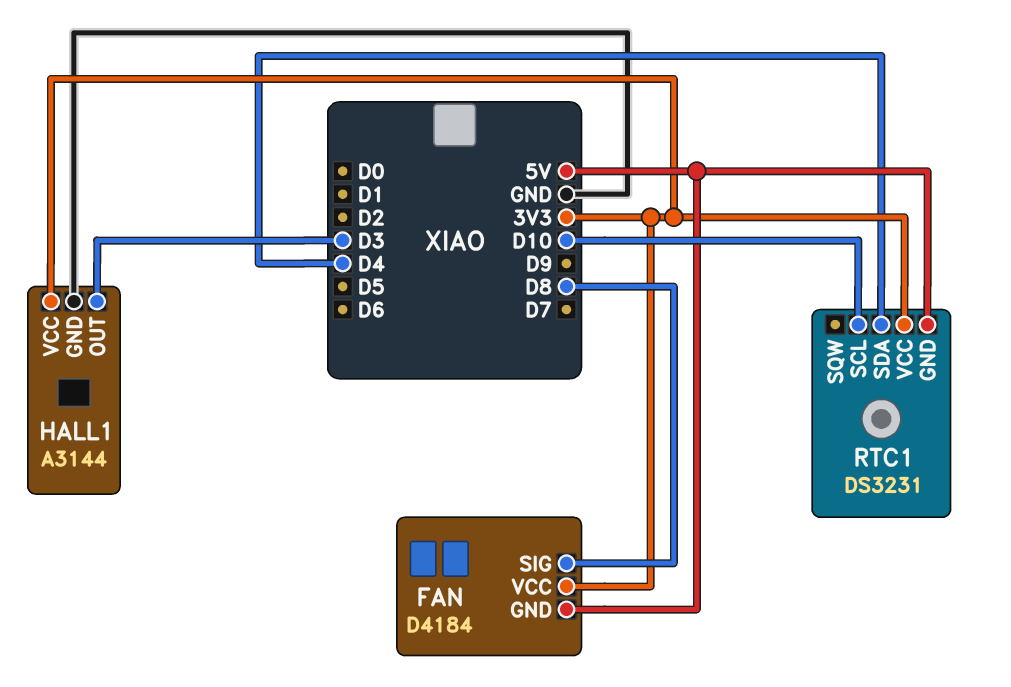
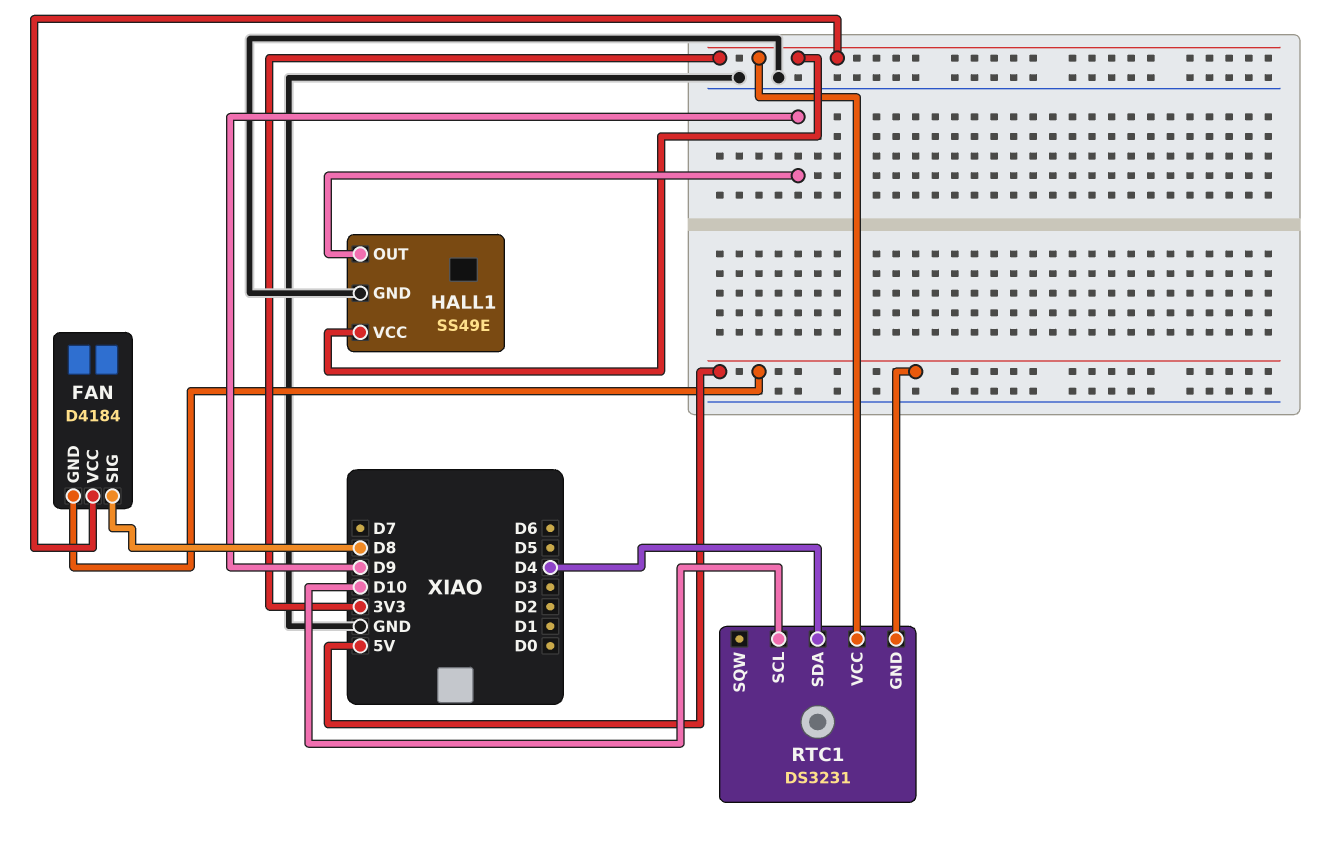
HALL1: A3144 -> SS49E
HALL1 pin OUT: D3 -> D9

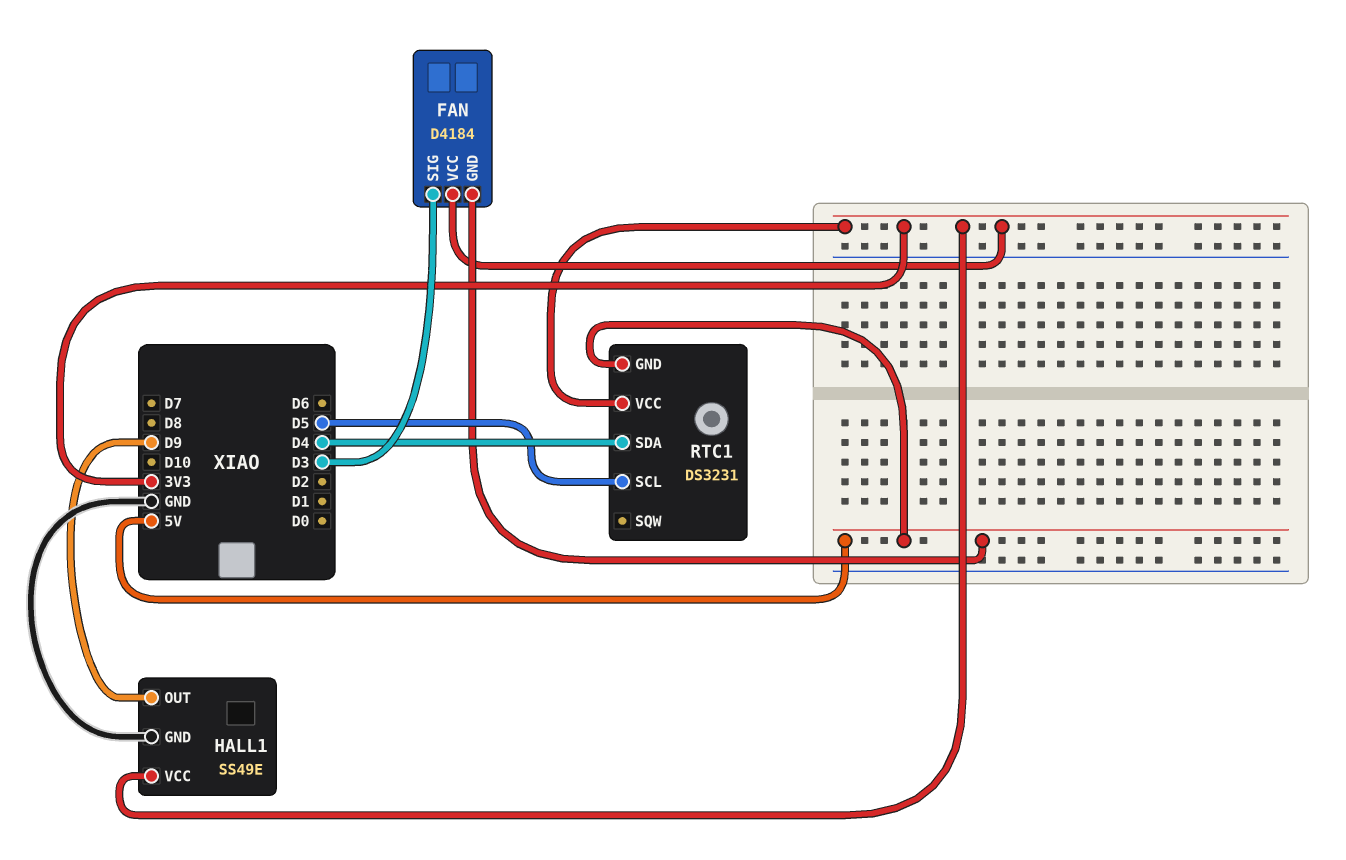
FAN pin SIG: D8 -> D3
RTC1 pin SCL: D10 -> D5

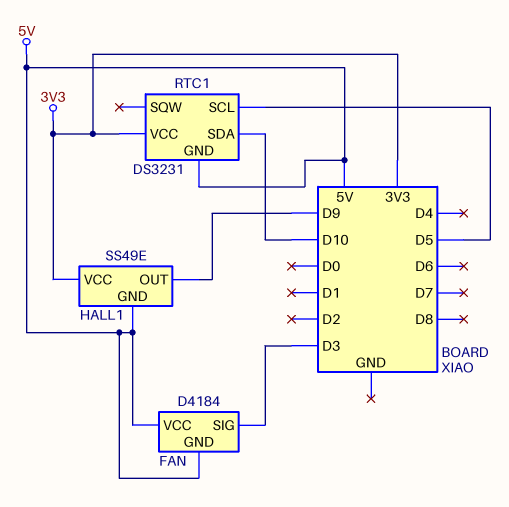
FAN pin VCC: 3V3 -> 5V
HALL1 pin GND: GND -> 5V
RTC1 pin SDA: D4 -> D10

